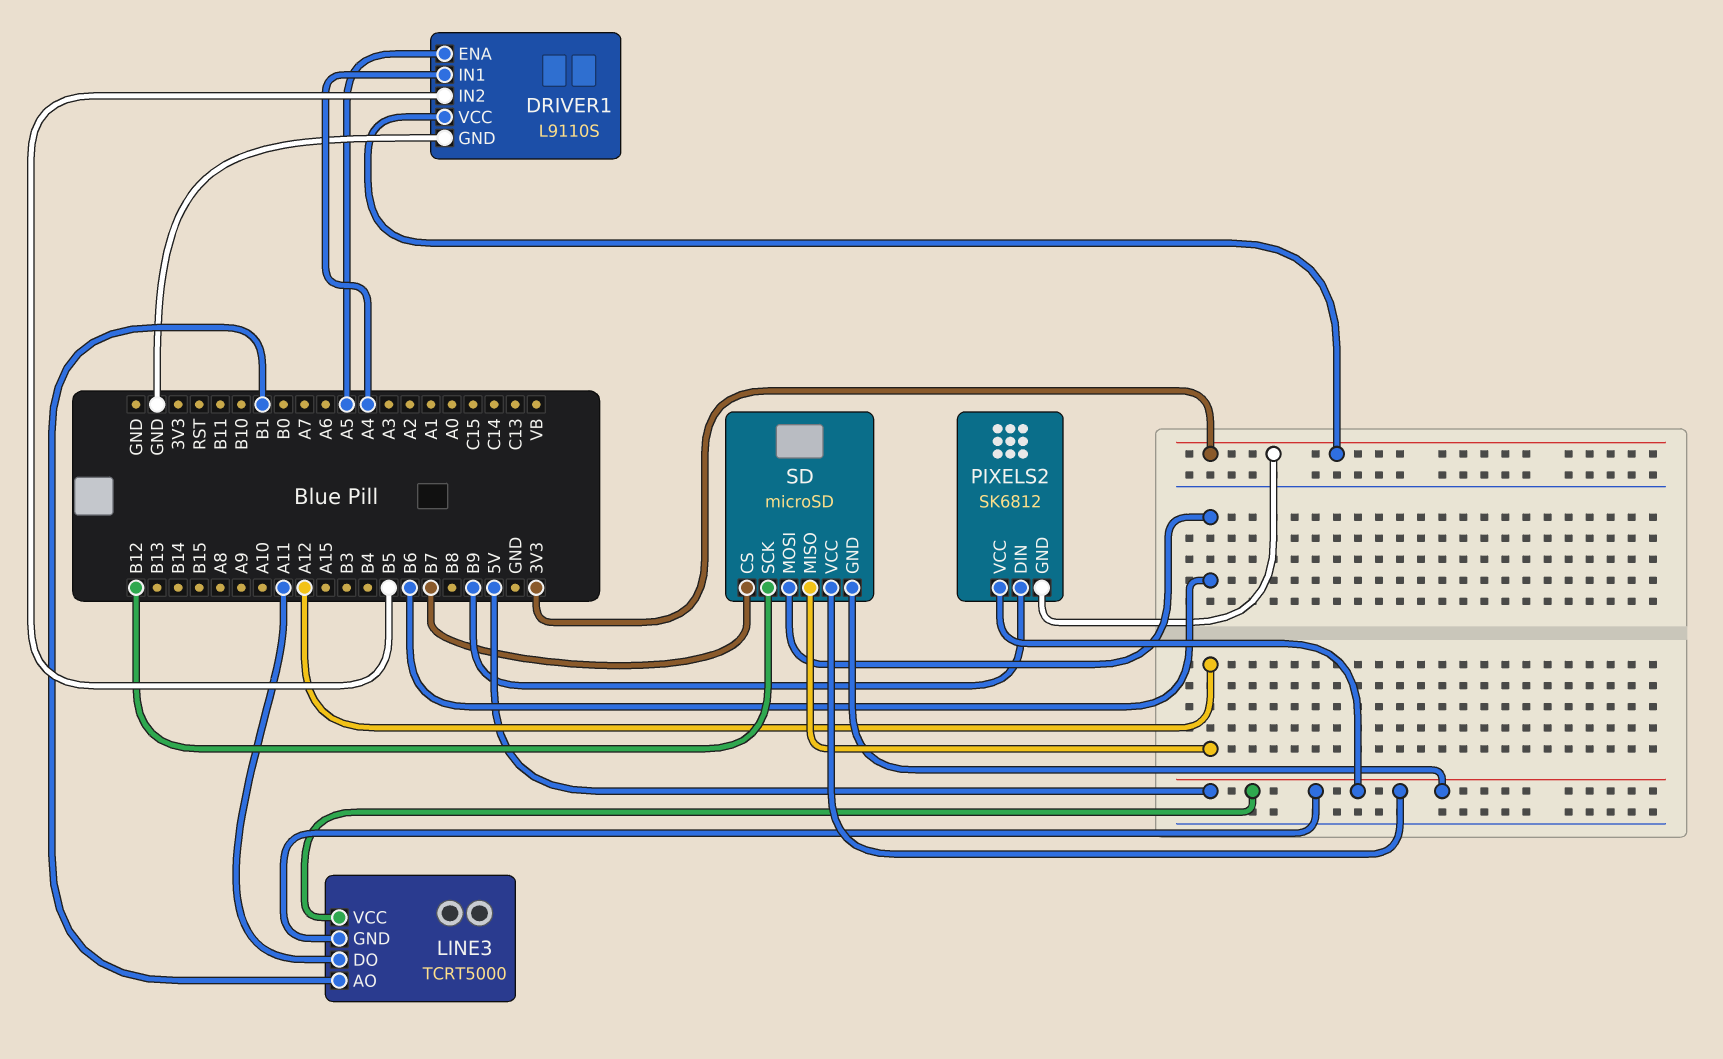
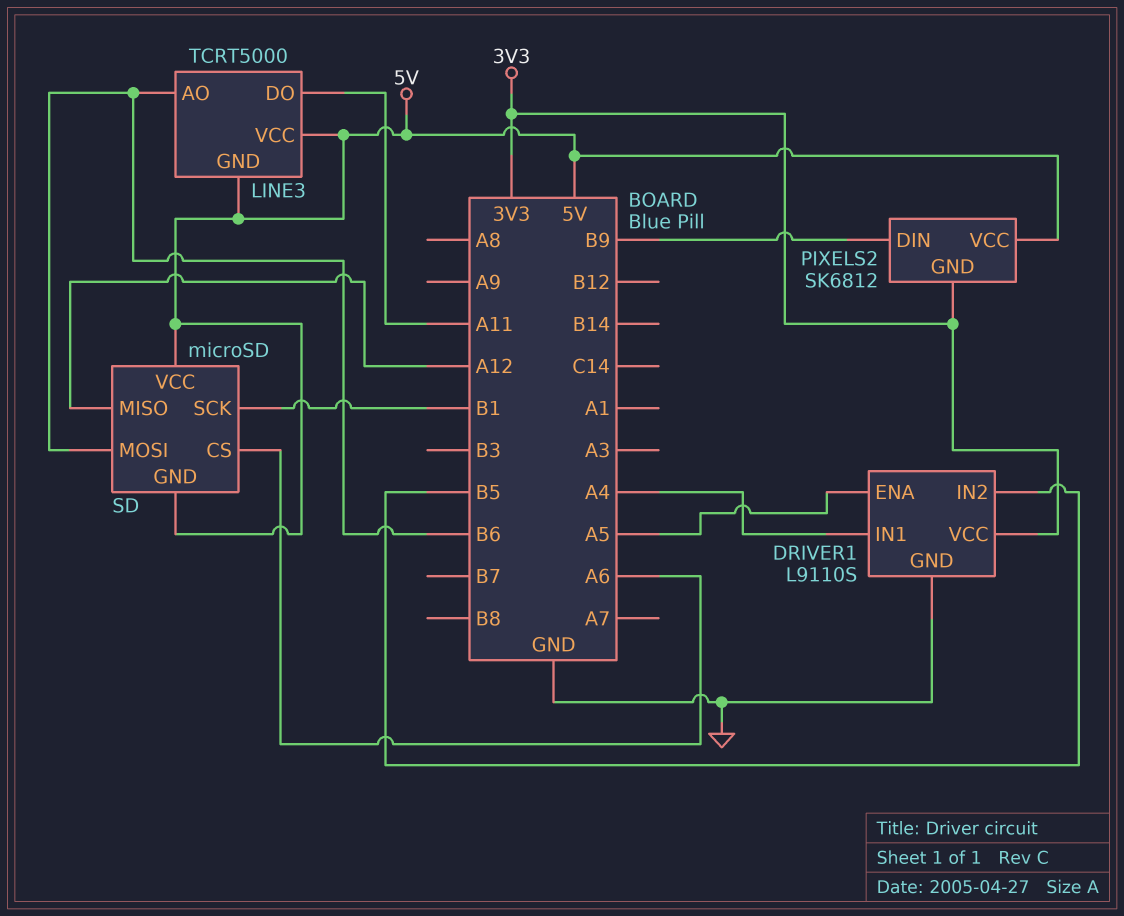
LINE3 pin AO: B1 -> B6
SD pin CS: B7 -> A6
SD pin SCK: B12 -> B1

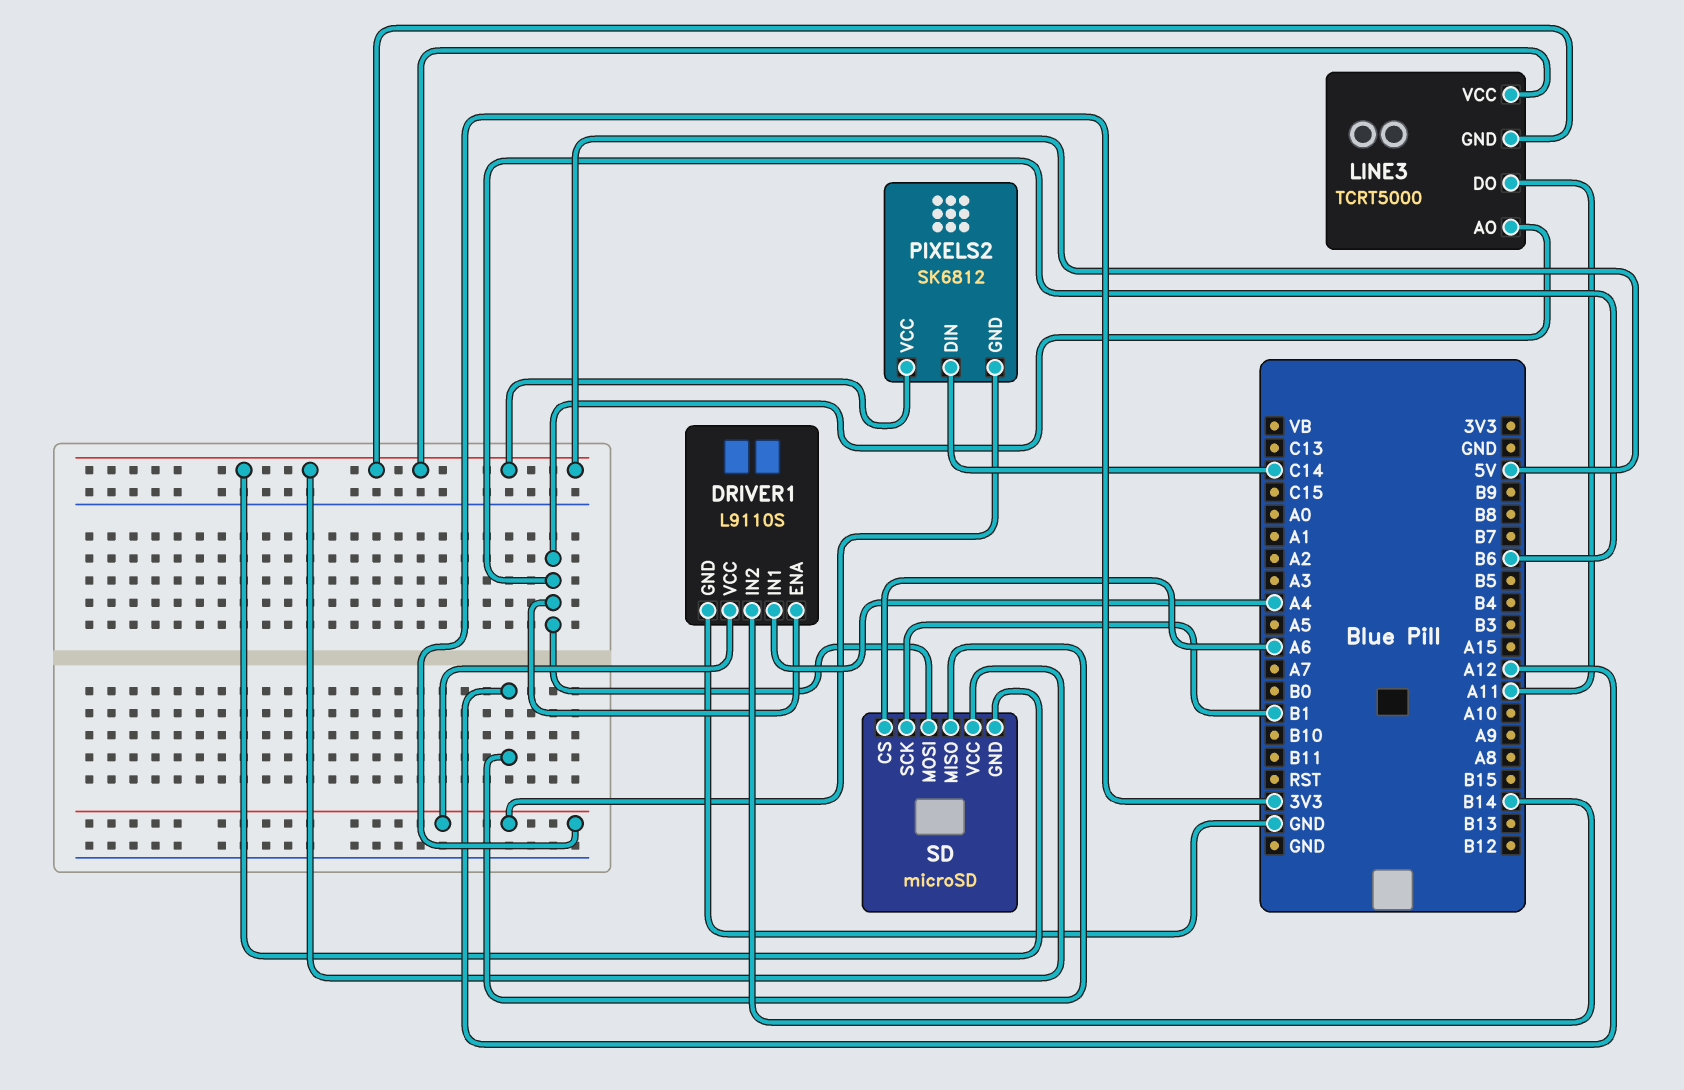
DRIVER1 pin ENA: A5 -> B6
DRIVER1 pin IN2: B5 -> B14
PIXELS2 pin DIN: B9 -> C14

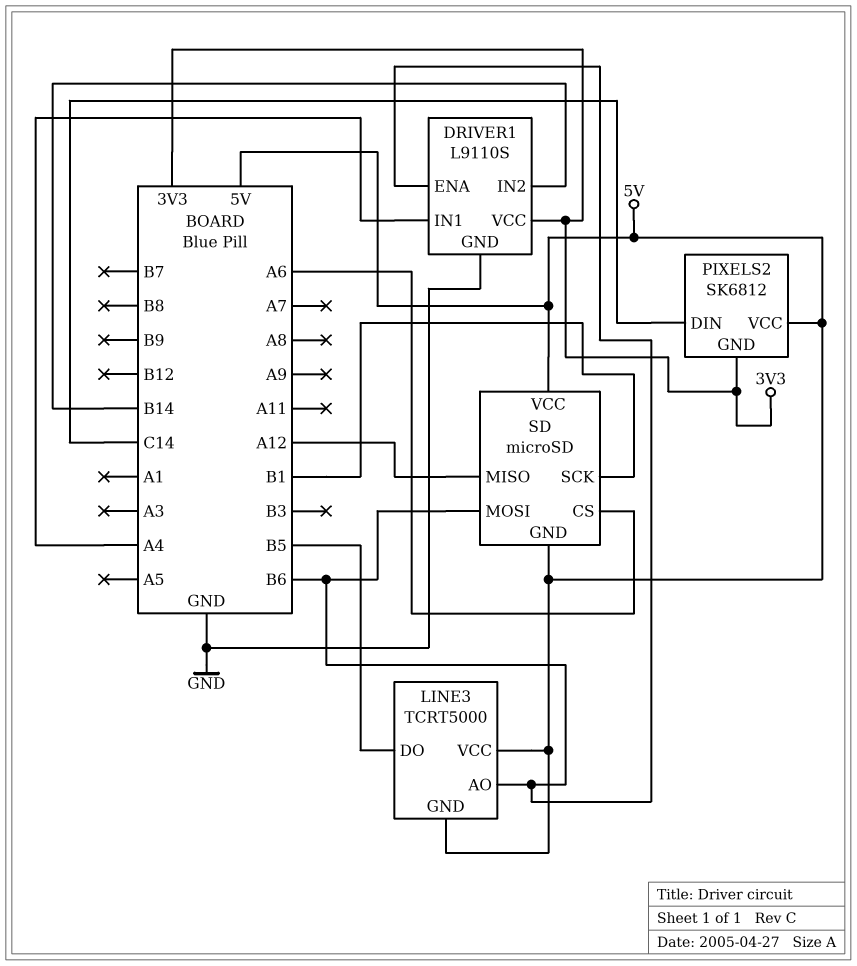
LINE3 pin DO: A11 -> B5

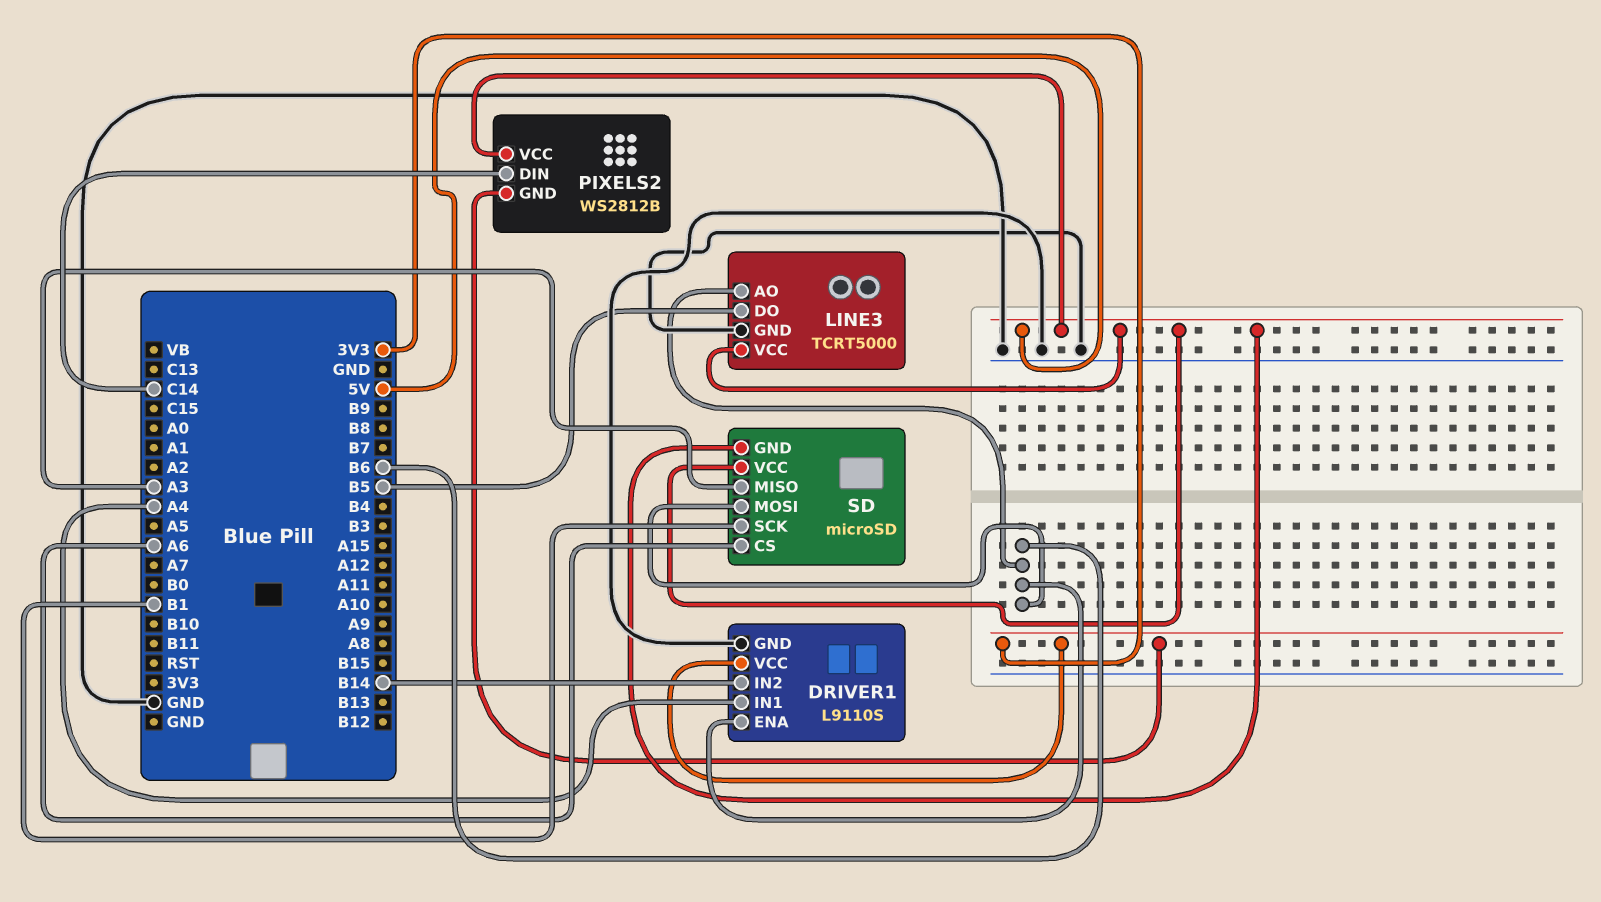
LINE3 pin GND: 5V -> GND
PIXELS2: SK6812 -> WS2812B
SD pin MISO: A12 -> A3

